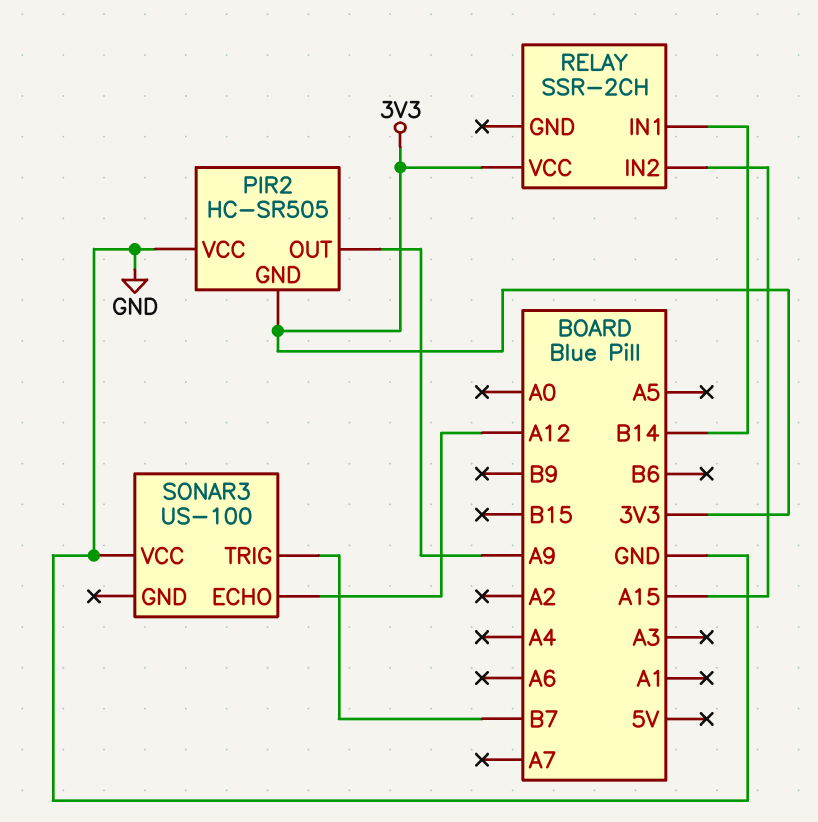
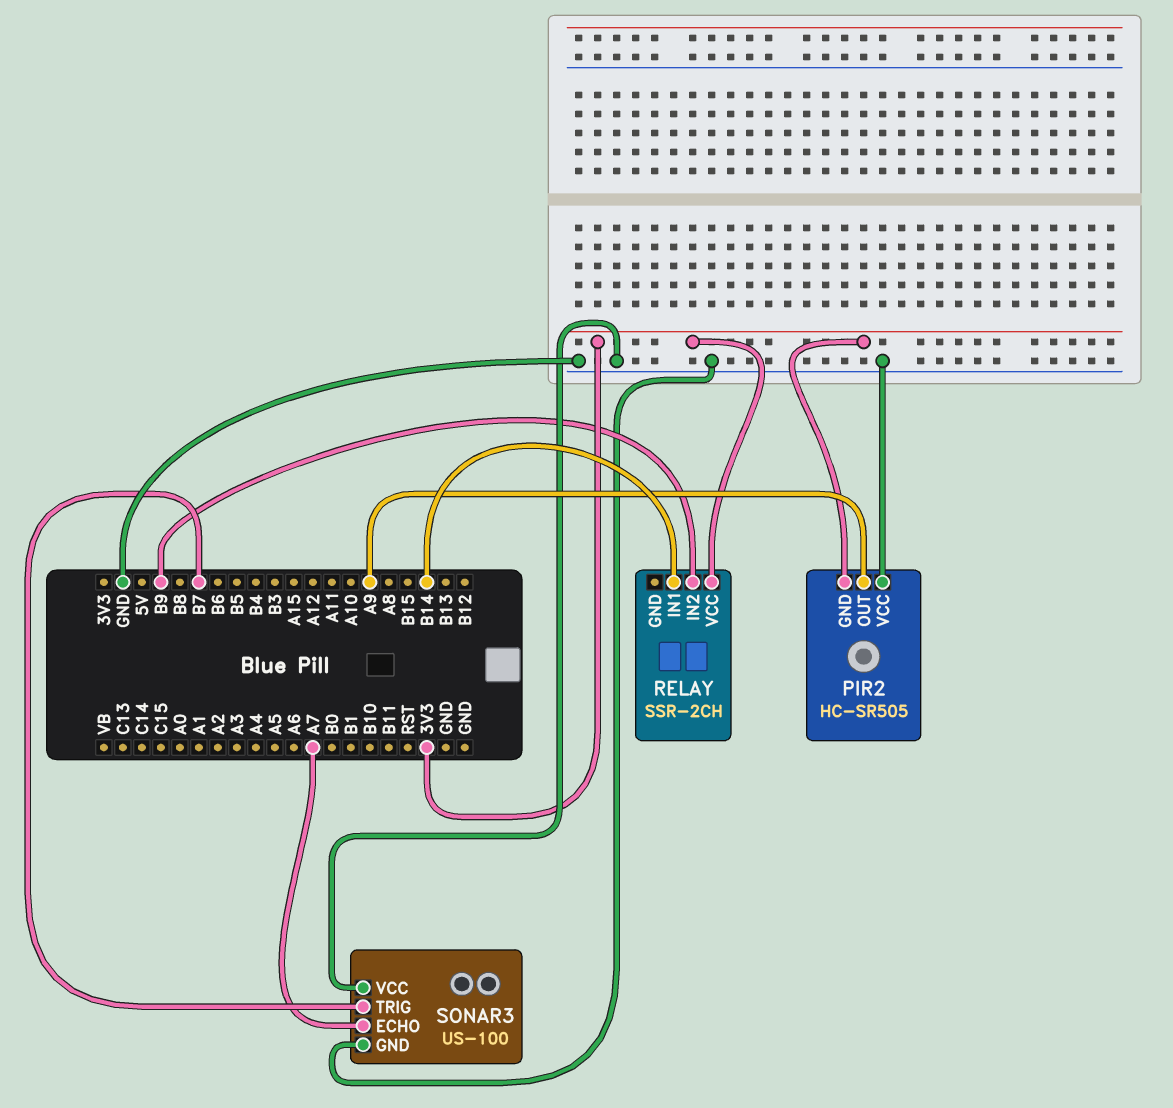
RELAY pin IN2: A15 -> B9
SONAR3 pin ECHO: A12 -> A7
SONAR3 pin GND: none -> GND

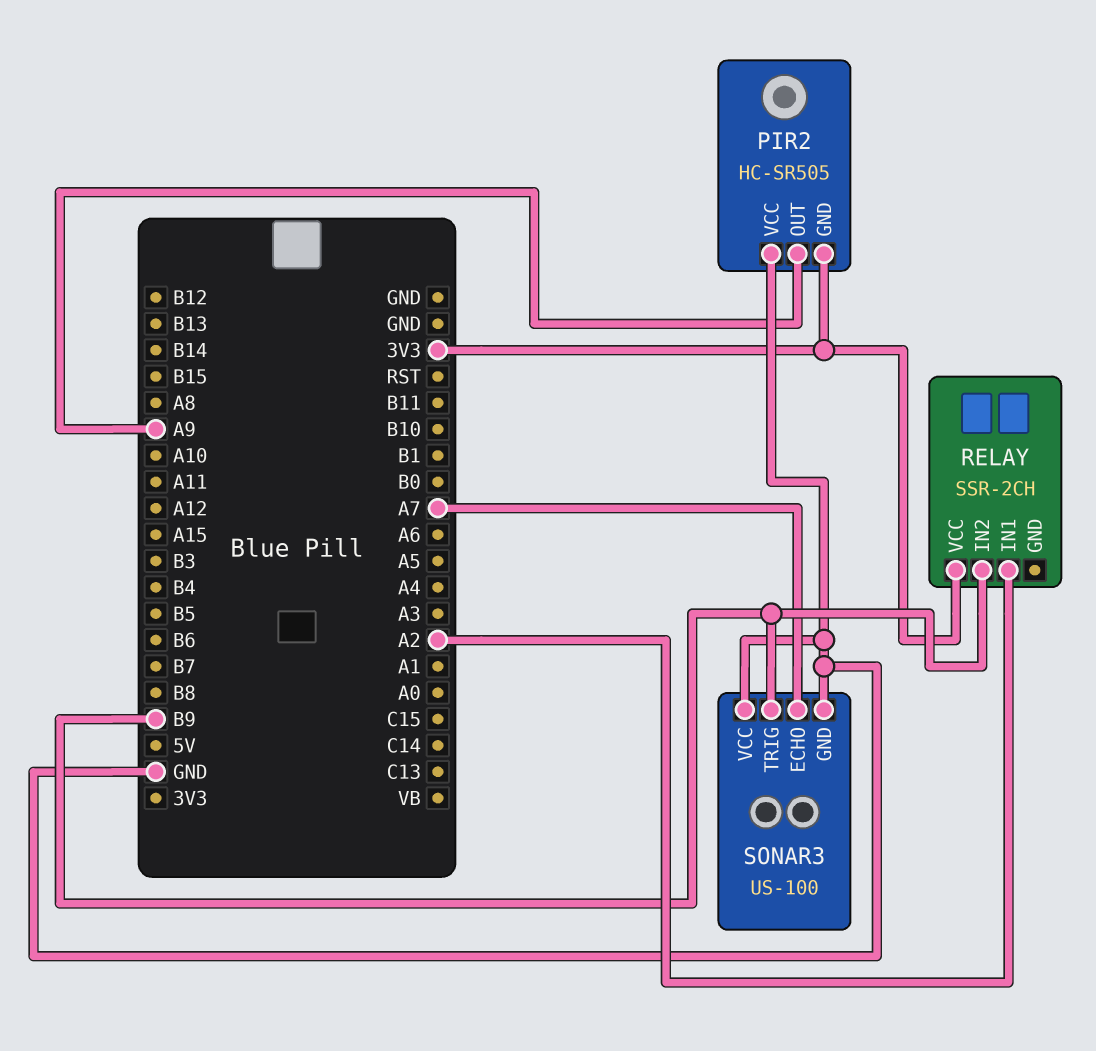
RELAY pin IN1: B14 -> A2
SONAR3 pin TRIG: B7 -> B9

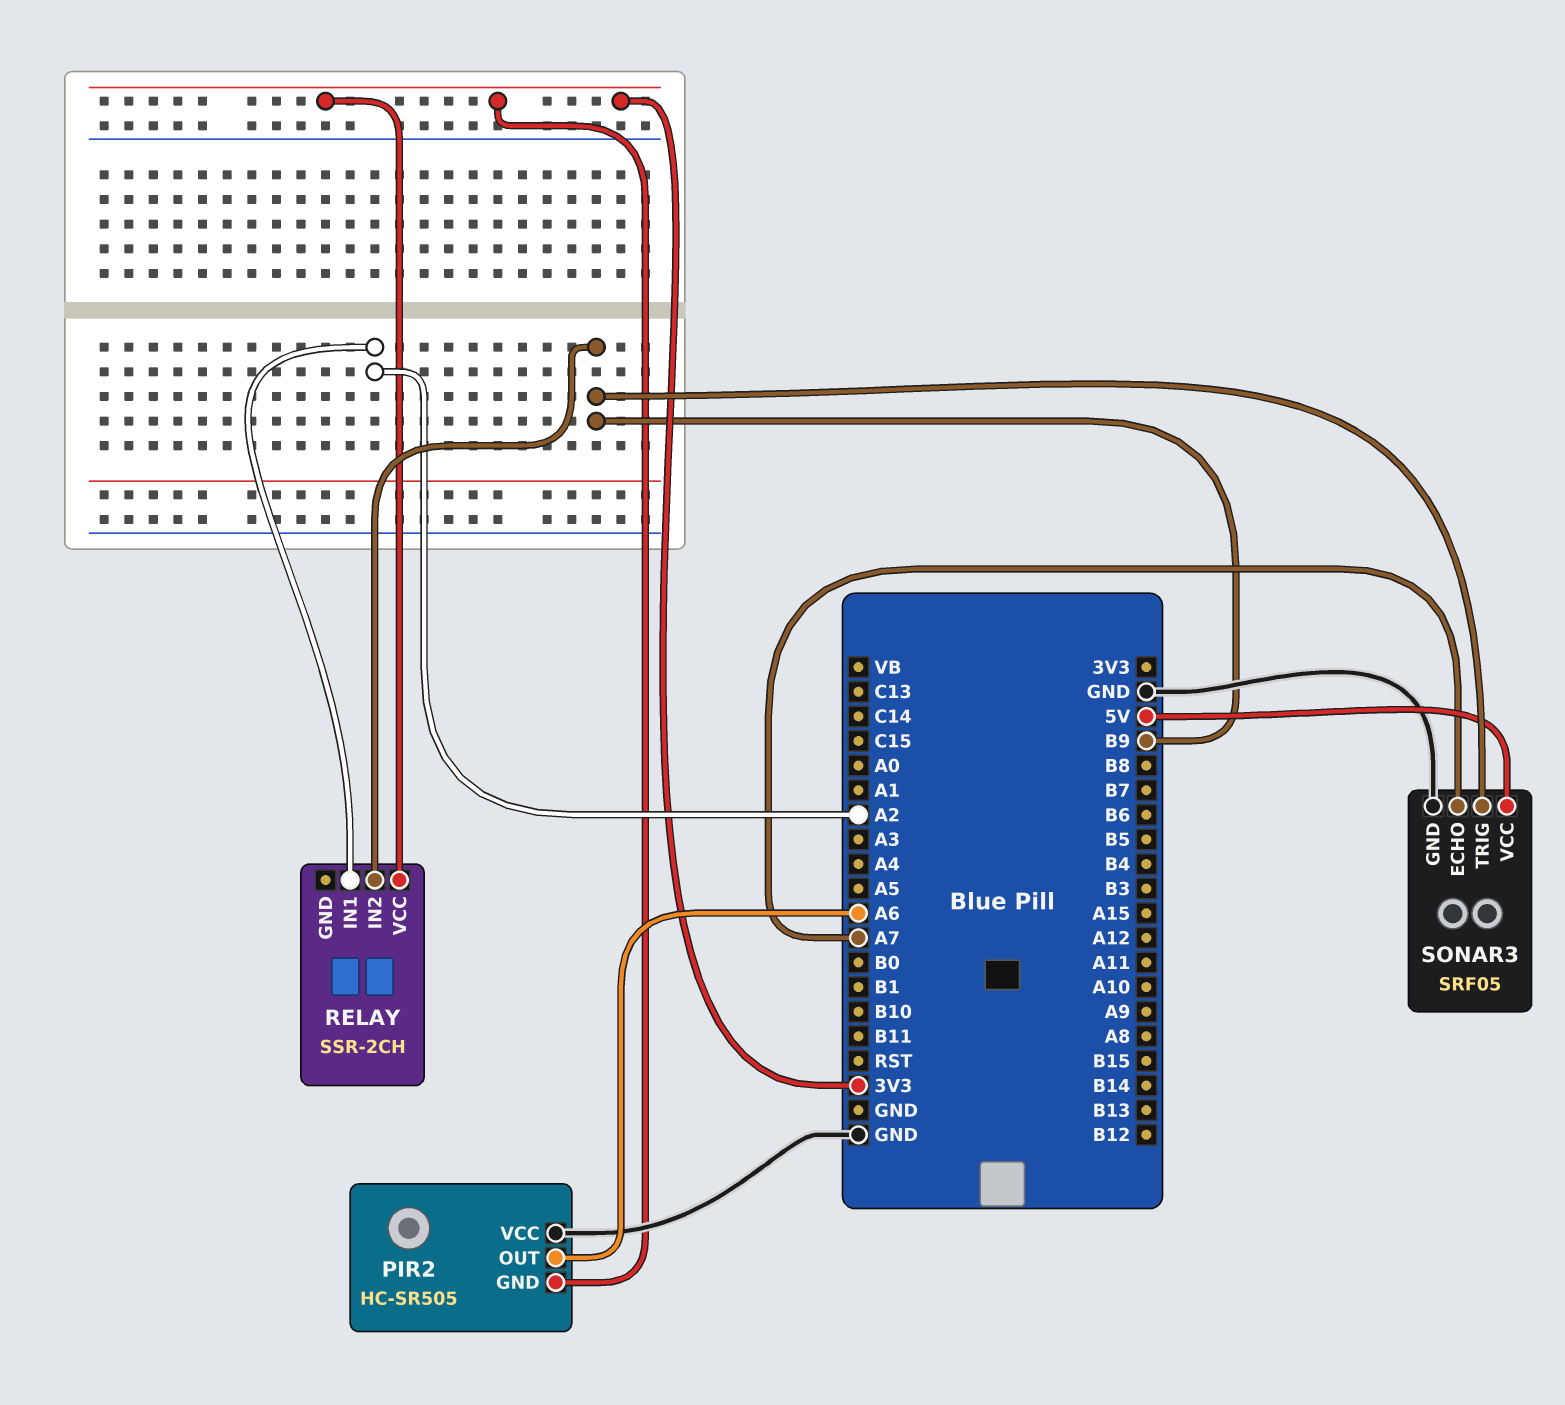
PIR2 pin OUT: A9 -> A6
SONAR3: US-100 -> SRF05
SONAR3 pin VCC: GND -> 5V

